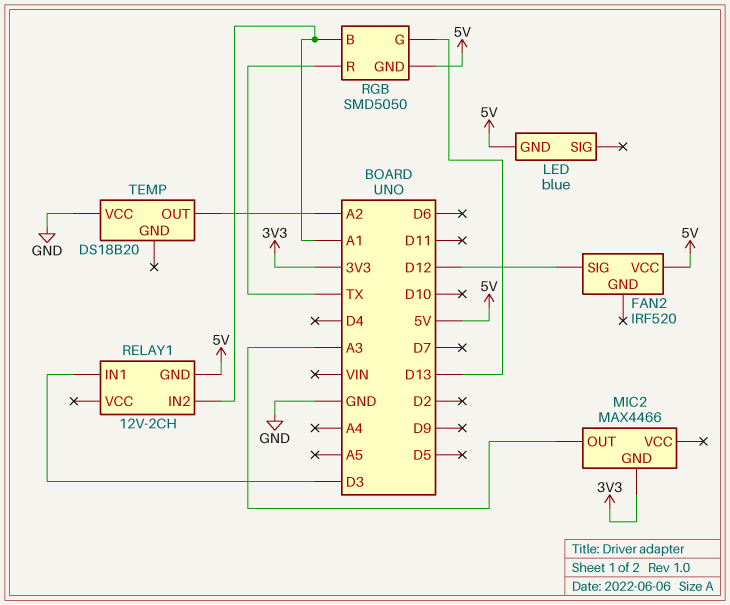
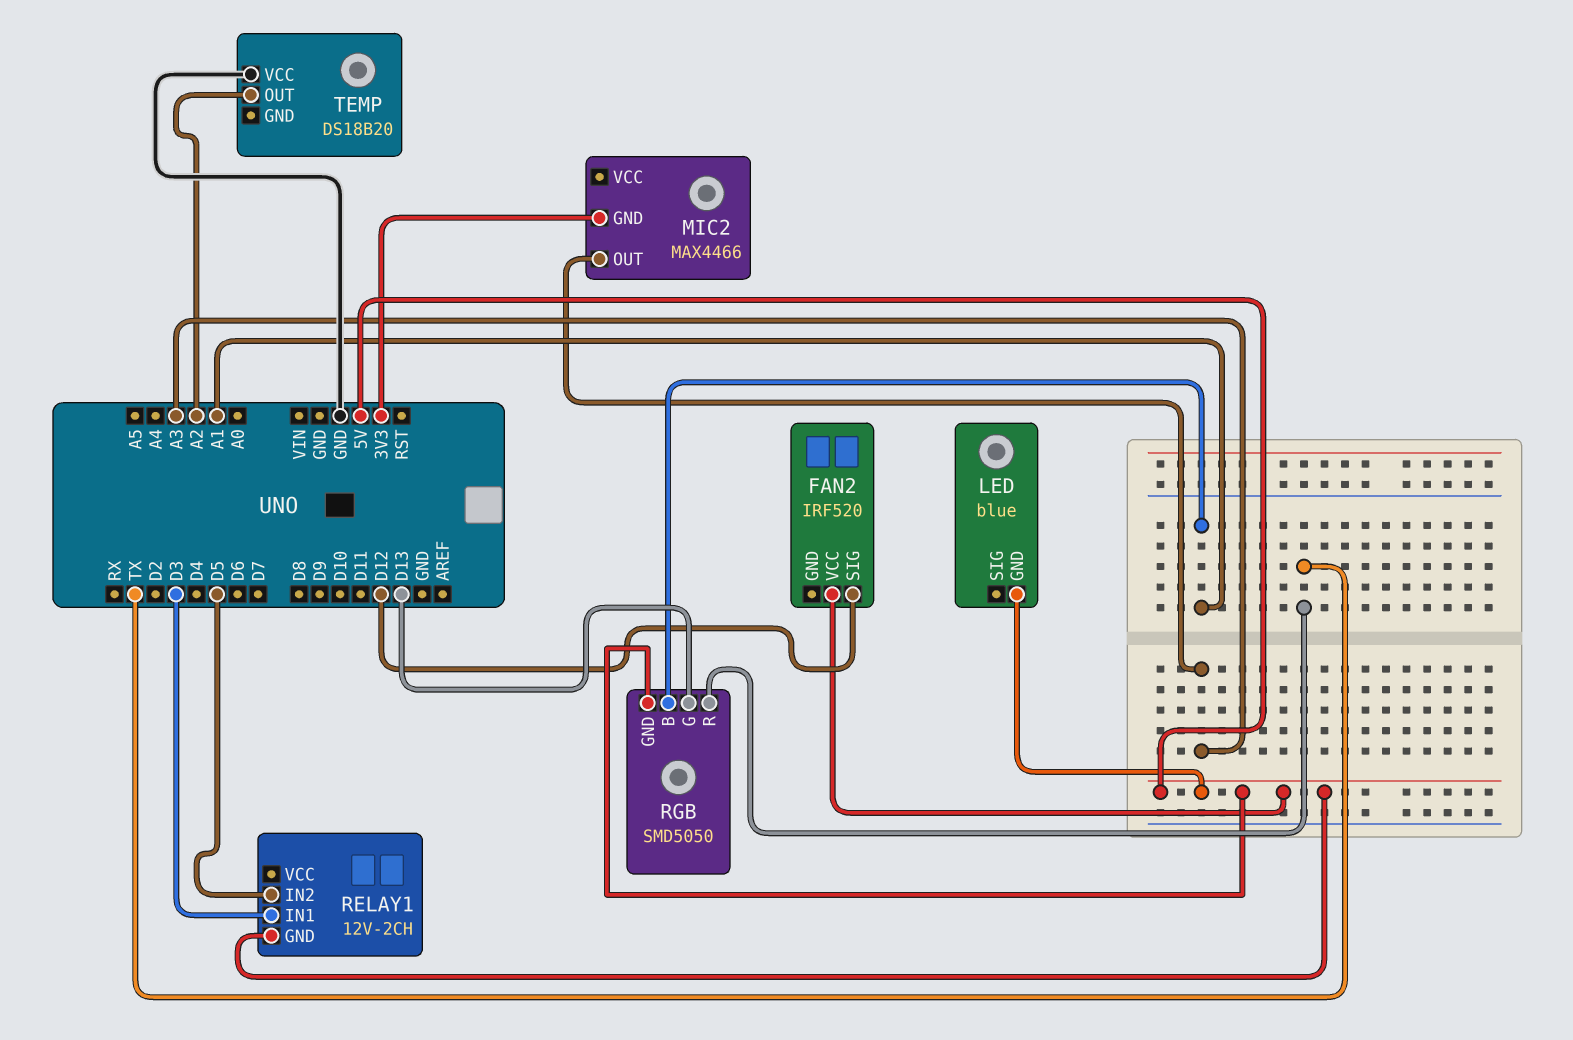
RELAY1 pin IN2: A1 -> D5

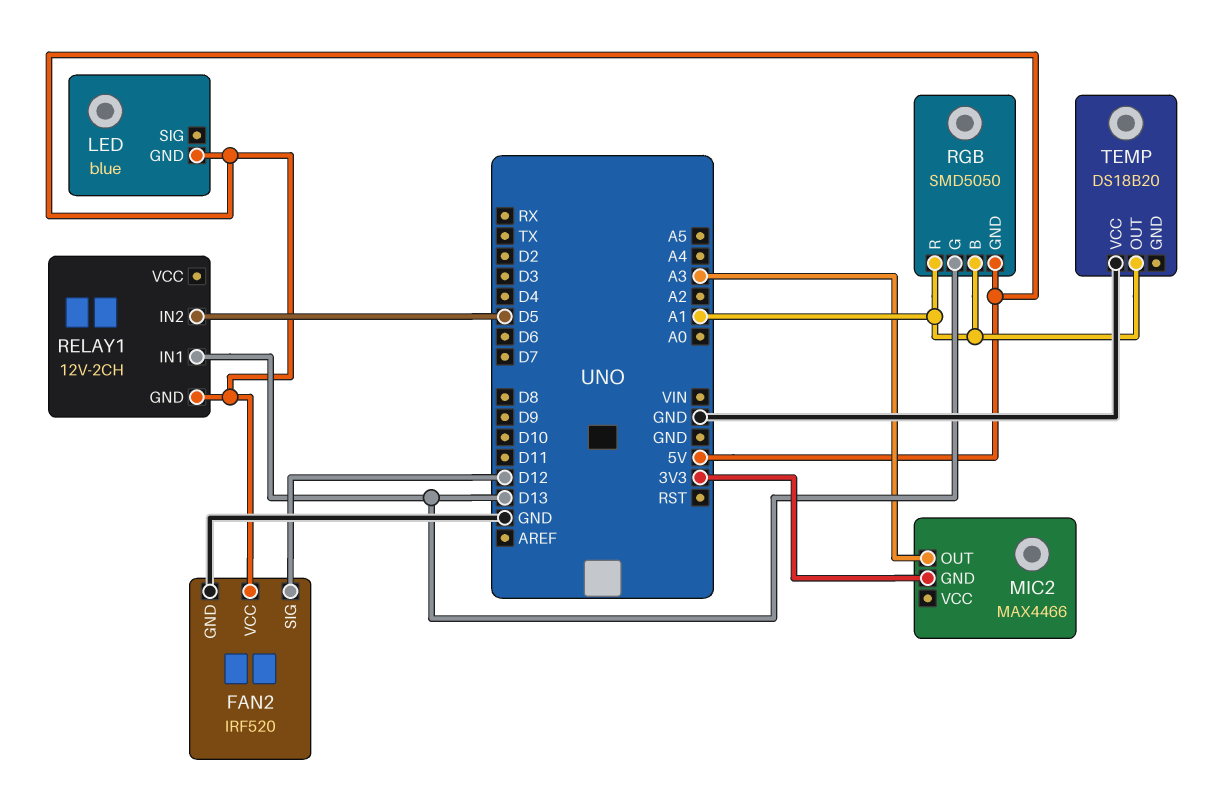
FAN2 pin GND: none -> GND
RELAY1 pin IN1: D3 -> D13
RGB pin R: TX -> A1
TEMP pin OUT: A2 -> A1

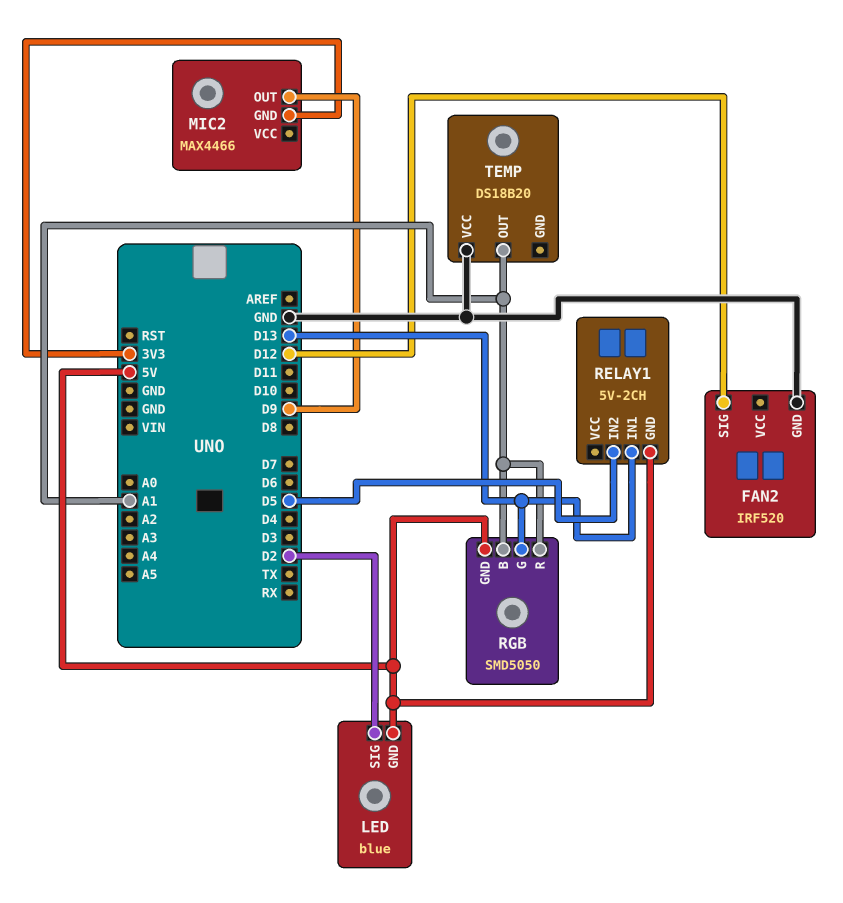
FAN2 pin VCC: 5V -> none
LED pin SIG: none -> D2
MIC2 pin OUT: A3 -> D9
RELAY1: 12V-2CH -> 5V-2CH

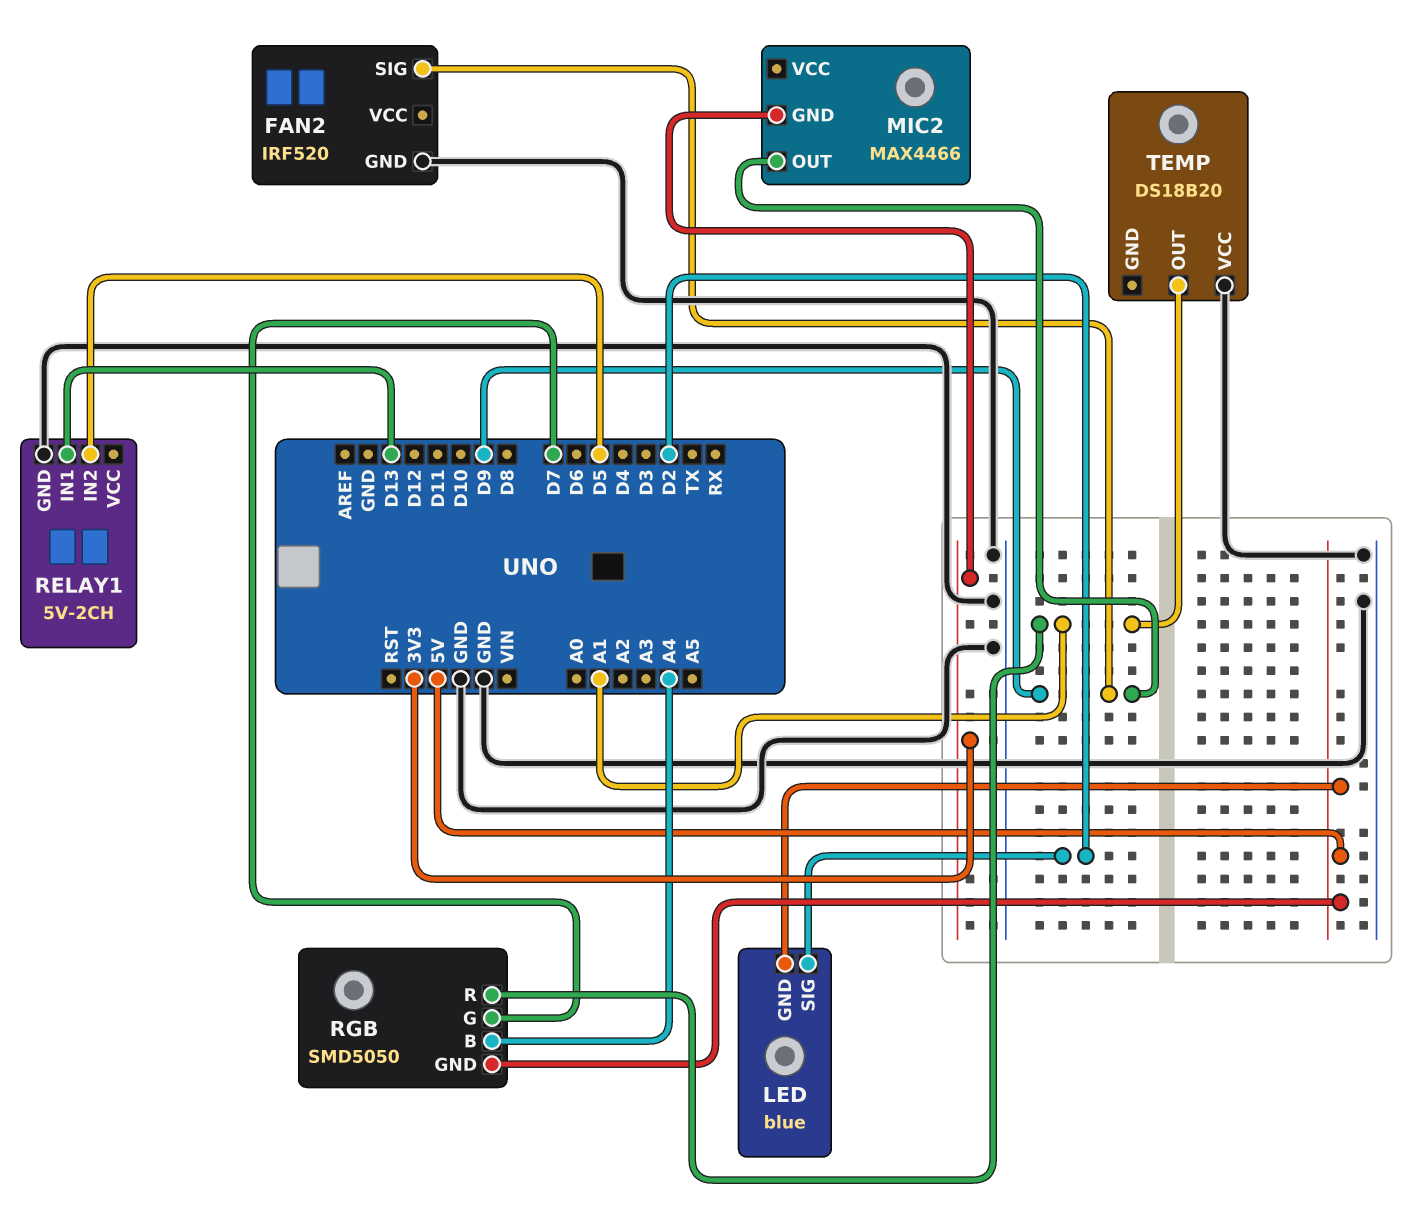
FAN2 pin SIG: D12 -> D9
RELAY1 pin GND: 5V -> GND
RGB pin B: A1 -> A4
RGB pin G: D13 -> D7

